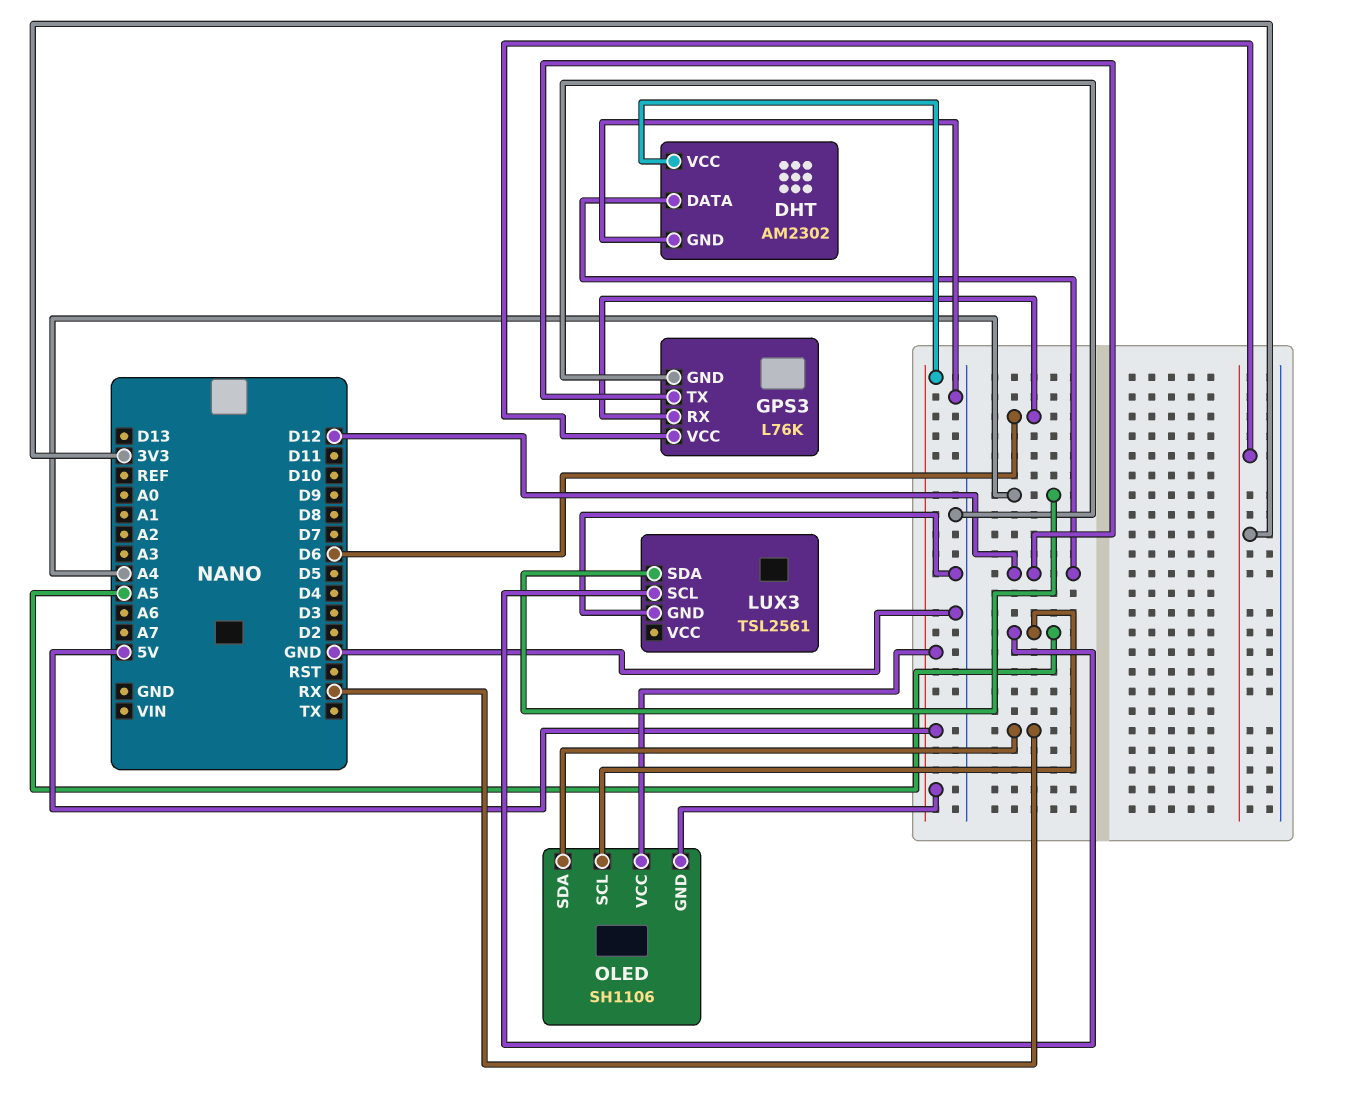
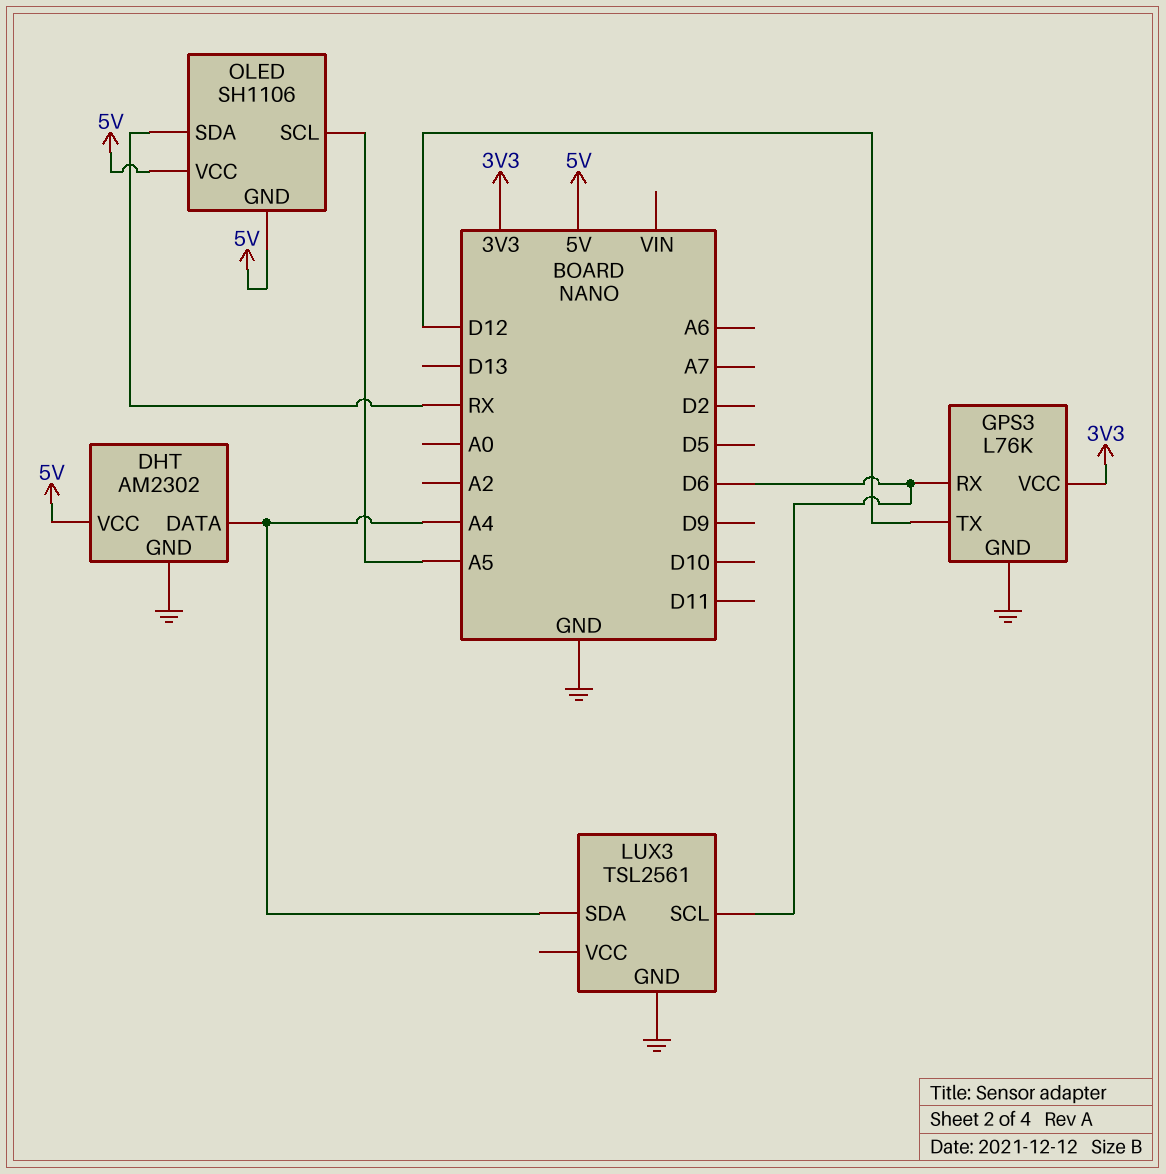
DHT pin DATA: D12 -> A4
LUX3 pin SCL: A5 -> D6

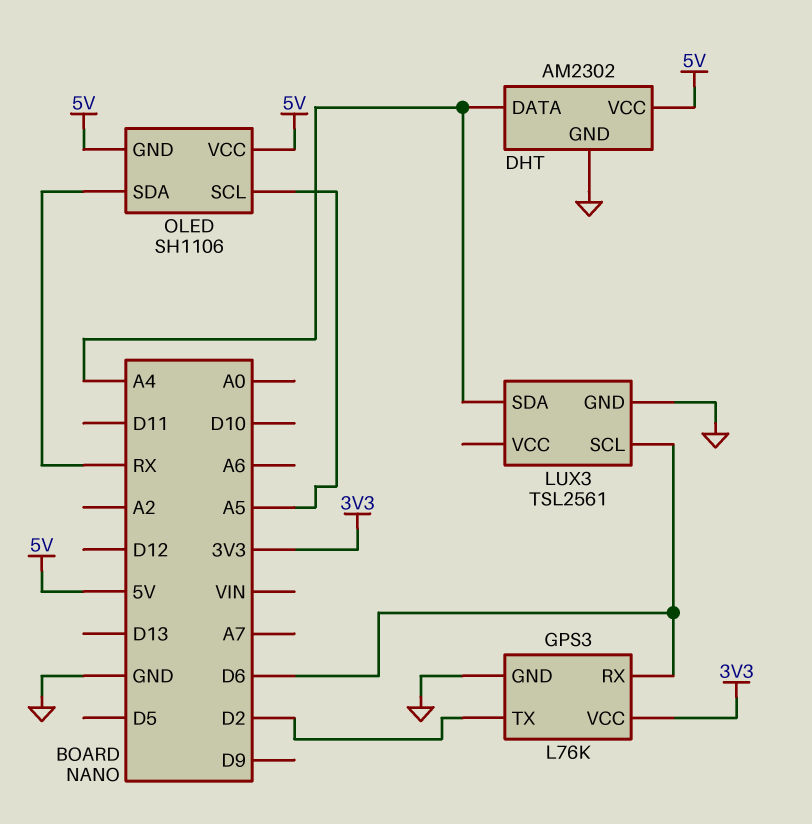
GPS3 pin TX: D12 -> D2

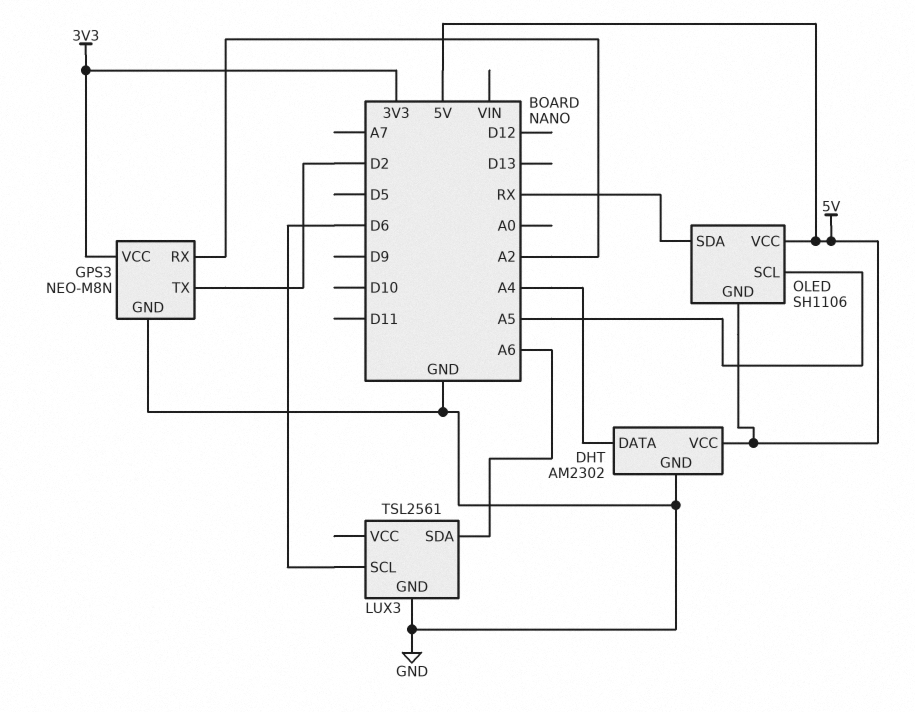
GPS3: L76K -> NEO-M8N
GPS3 pin RX: D6 -> A2
LUX3 pin SDA: A4 -> A6

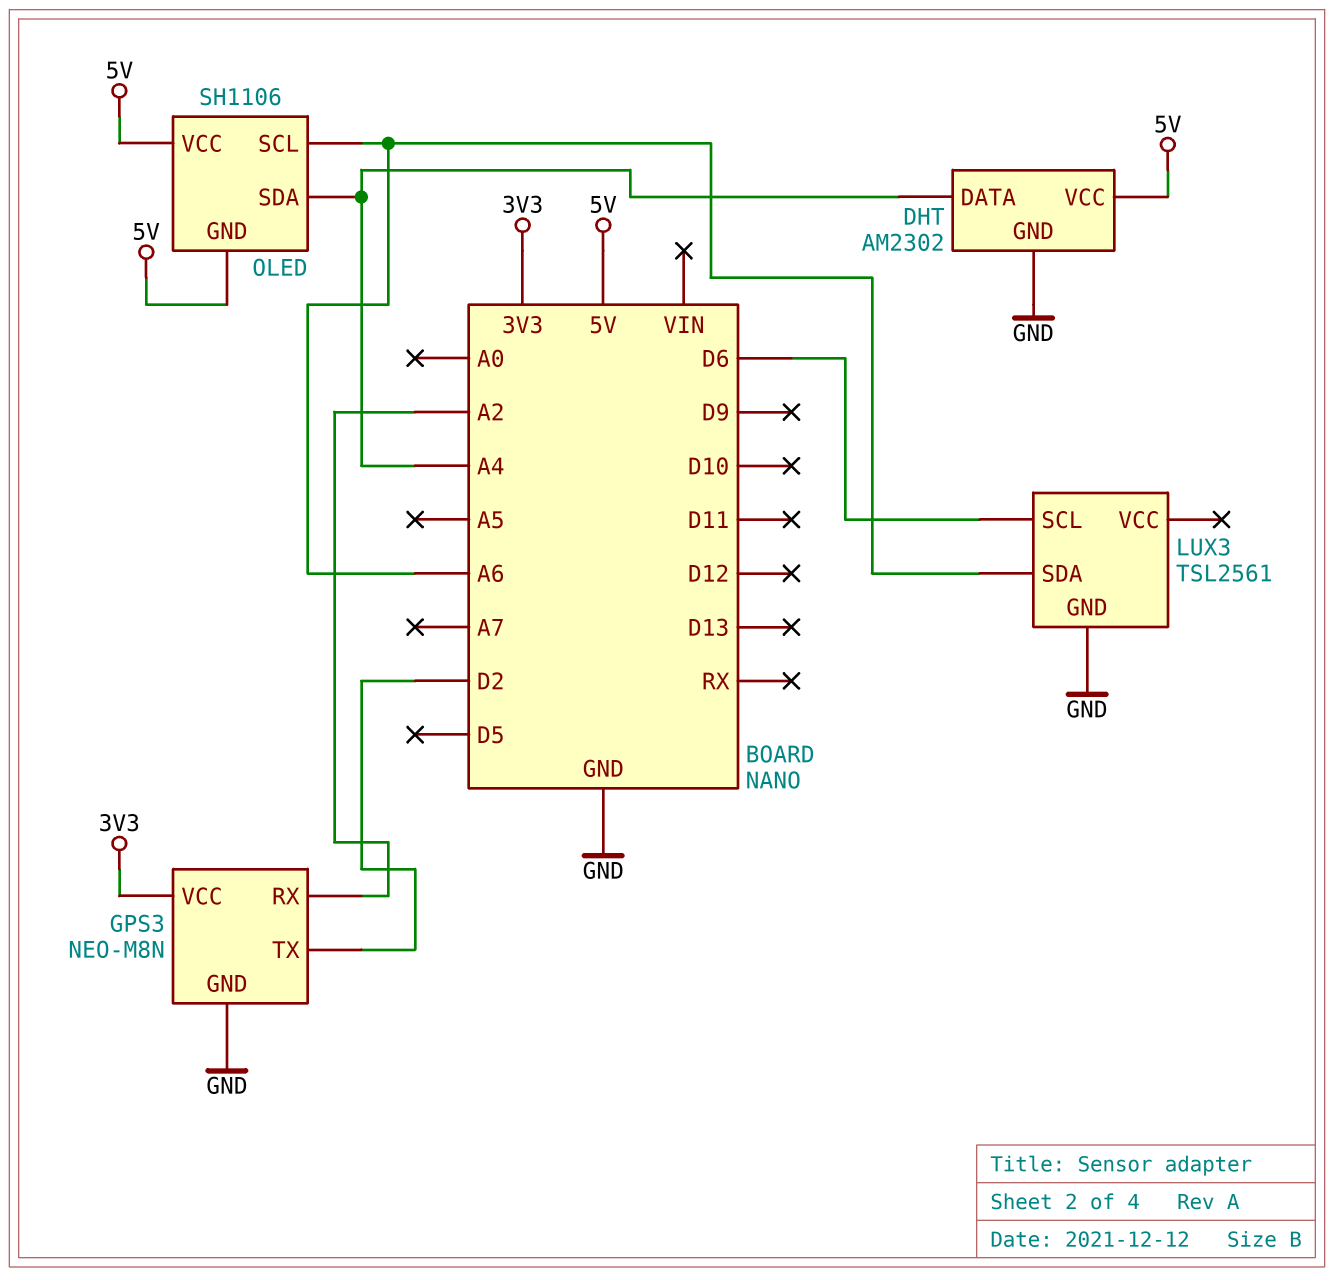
OLED pin SCL: A5 -> A6
OLED pin SDA: RX -> A4

